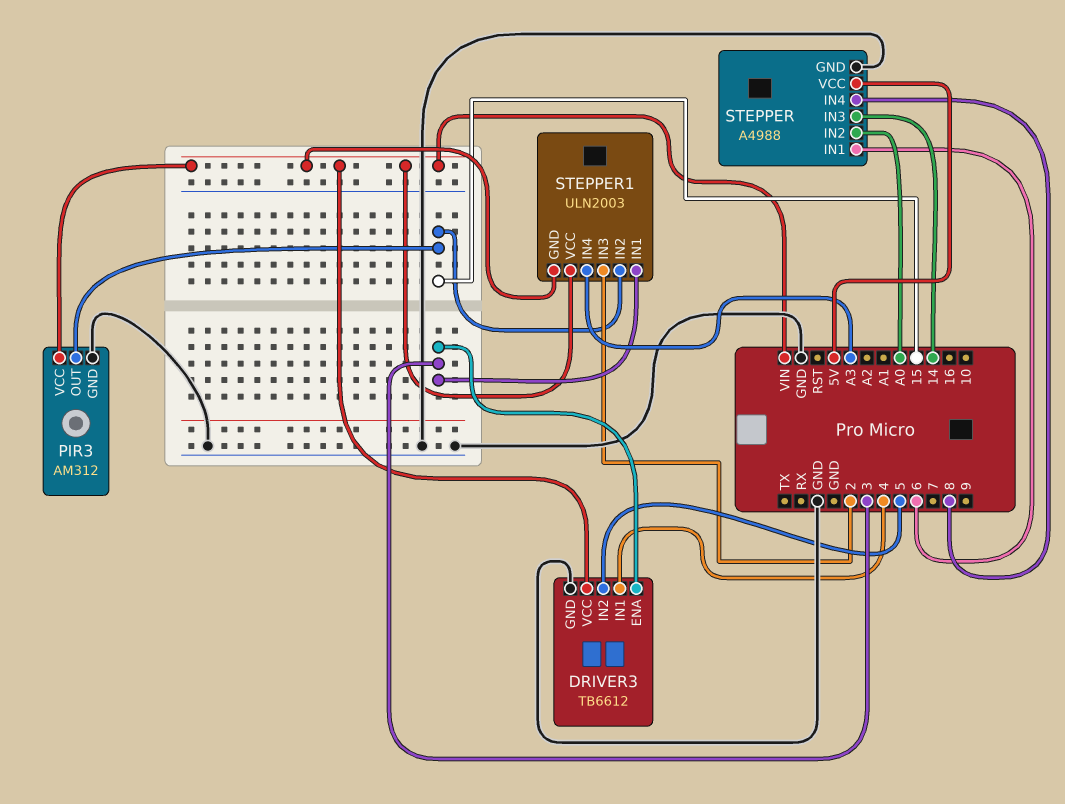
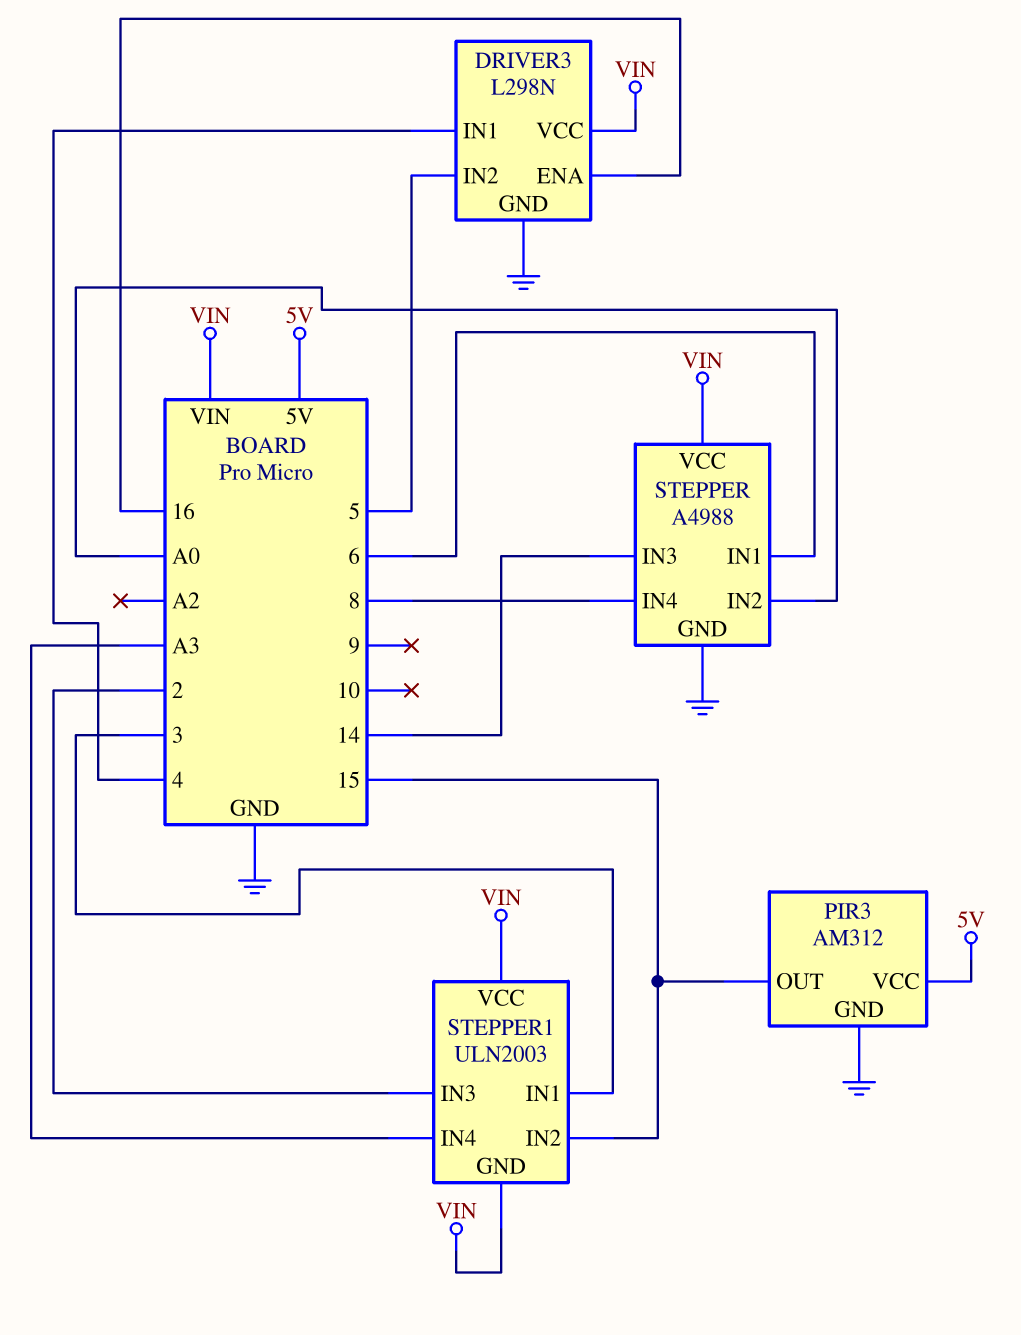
DRIVER3: TB6612 -> L298N
DRIVER3 pin ENA: 3 -> 16
PIR3 pin VCC: VIN -> 5V
STEPPER pin VCC: 5V -> VIN

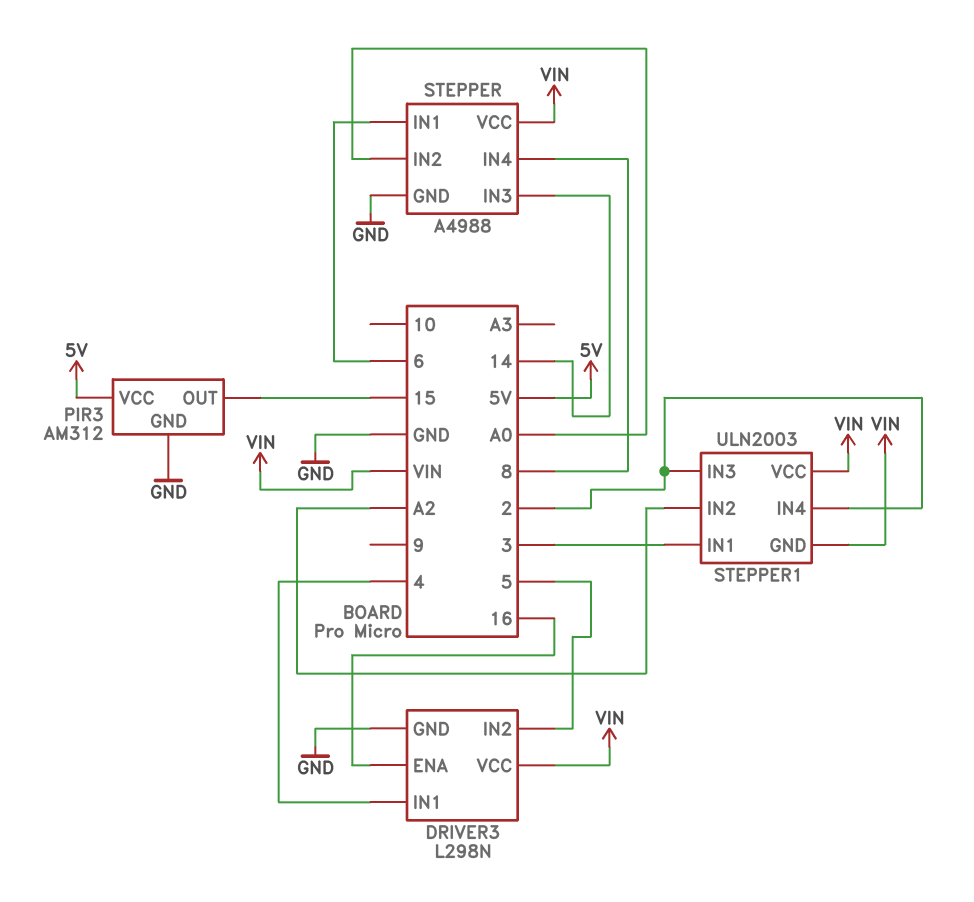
STEPPER1 pin IN2: 15 -> A2
STEPPER1 pin IN4: A3 -> 2

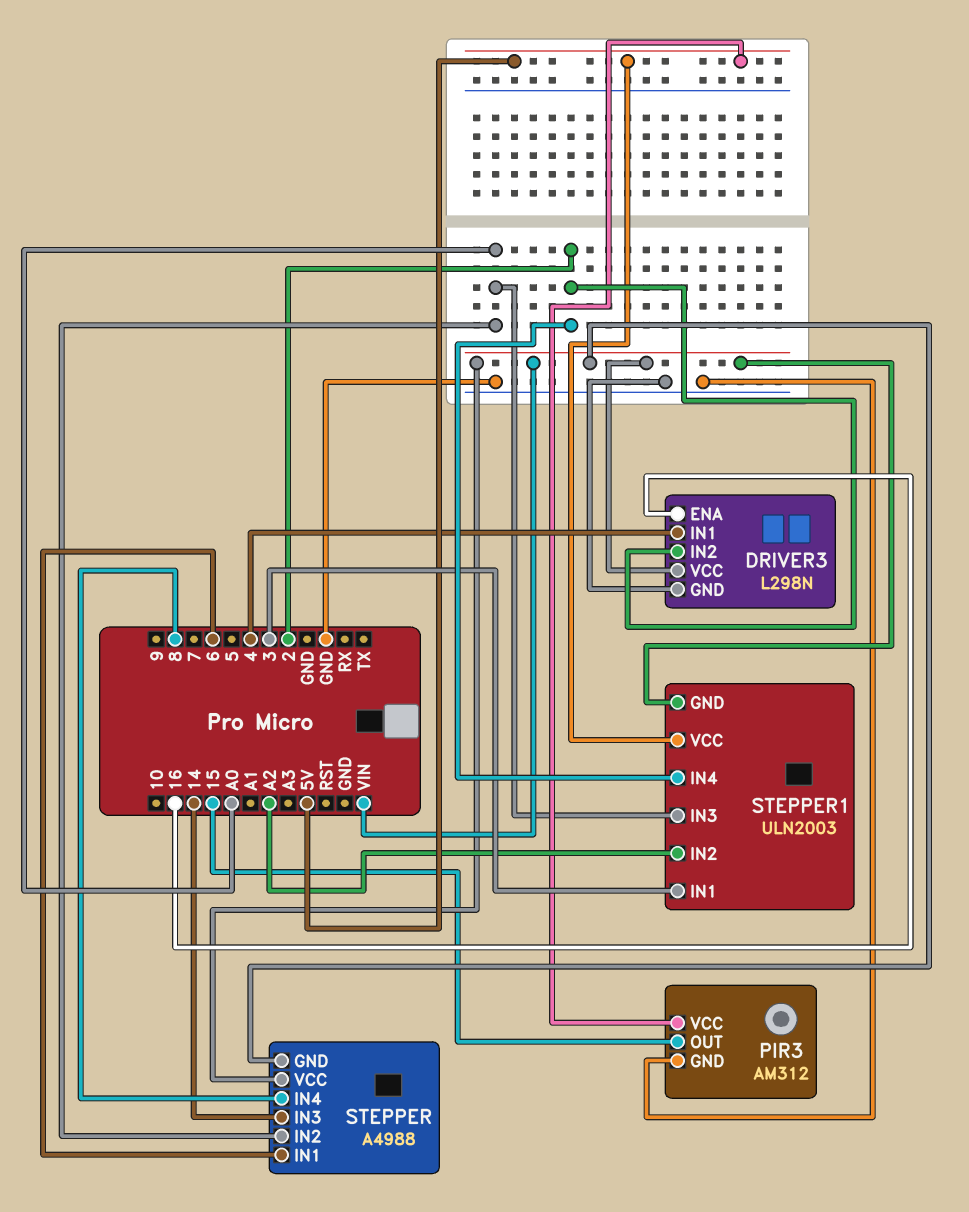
DRIVER3 pin IN2: 5 -> 2
STEPPER pin GND: GND -> VIN
STEPPER1 pin IN3: 2 -> A0
STEPPER1 pin VCC: VIN -> 5V

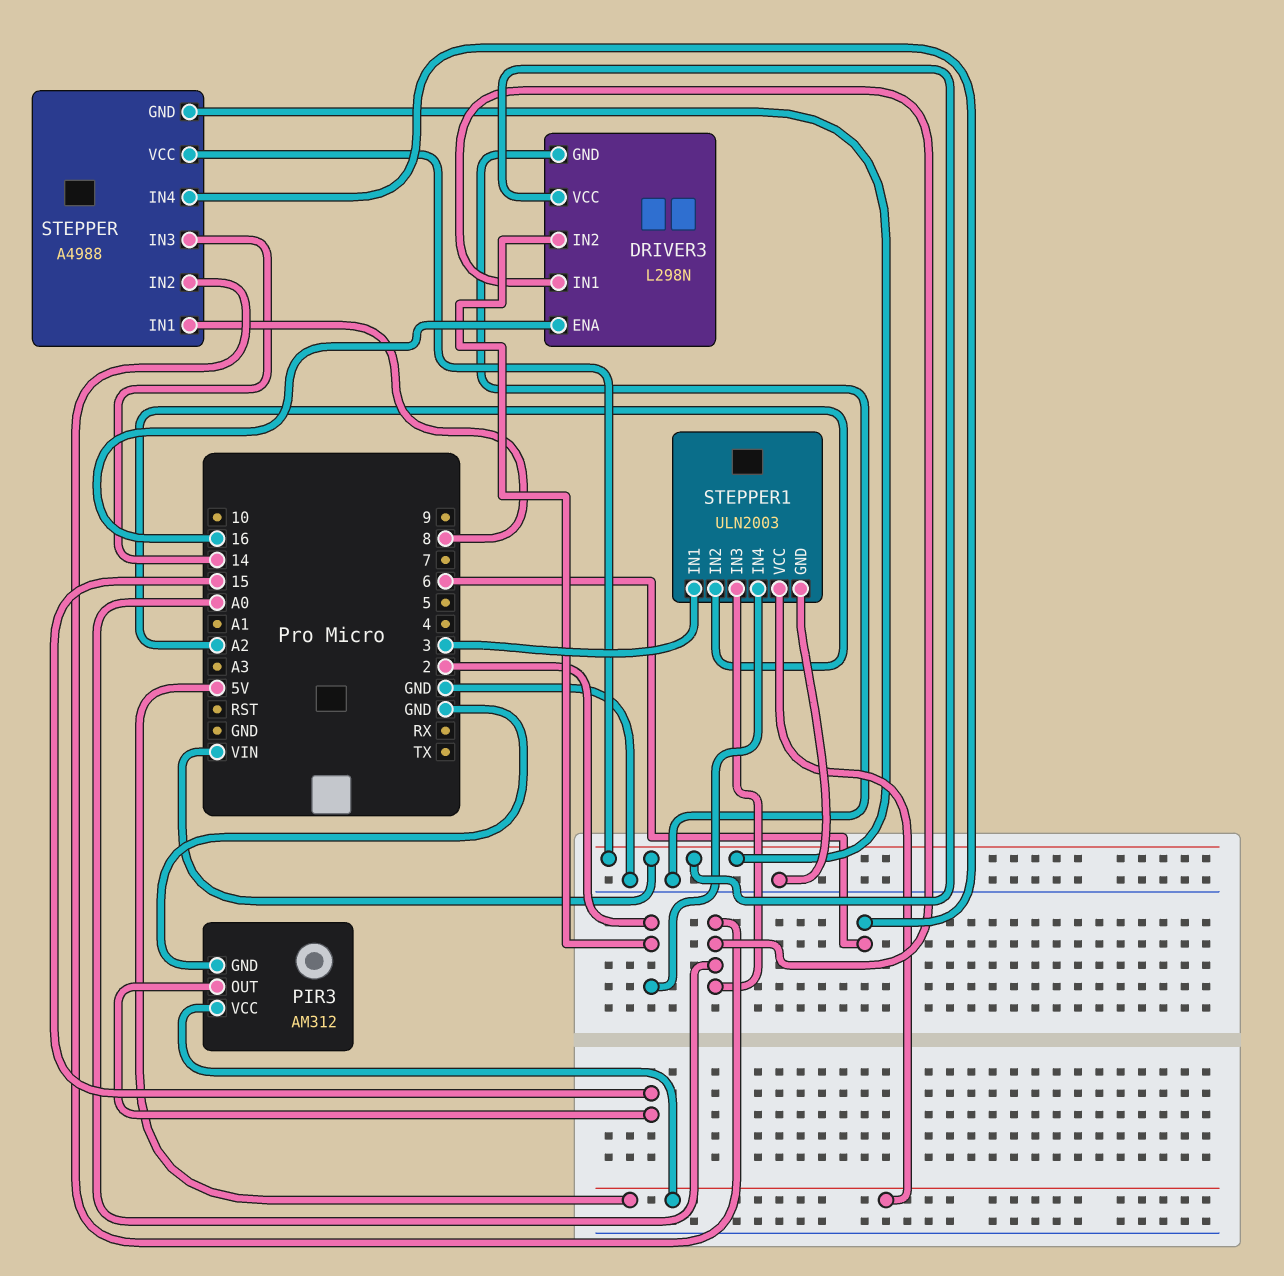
DRIVER3 pin IN1: 4 -> A0
STEPPER pin IN1: 6 -> 8
STEPPER pin IN4: 8 -> 6
STEPPER1 pin GND: VIN -> GND

